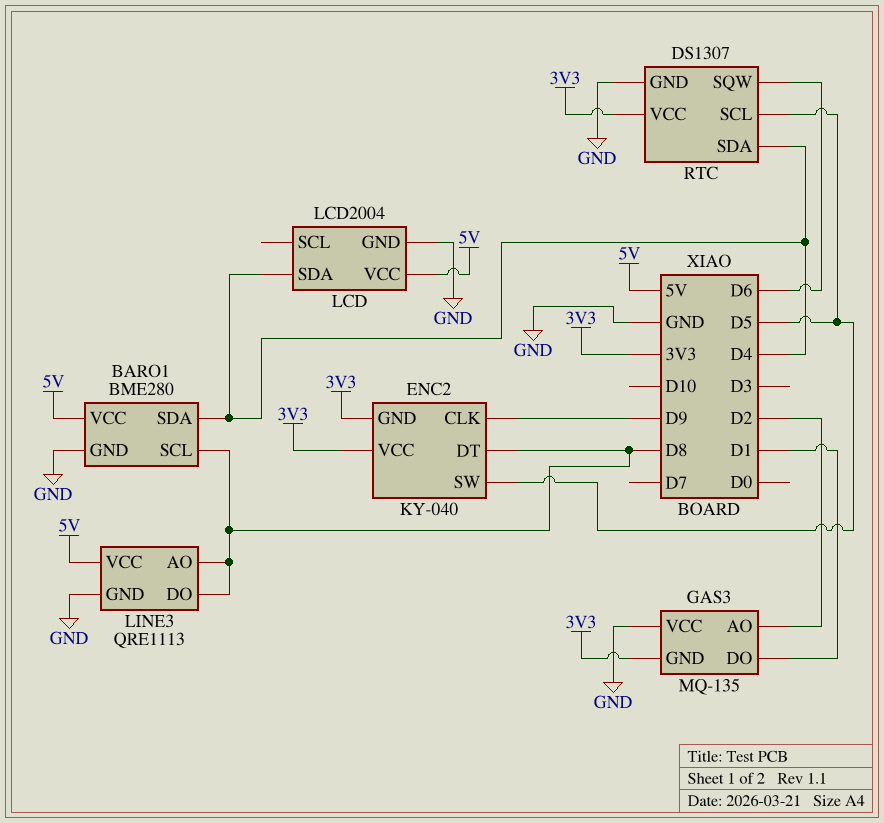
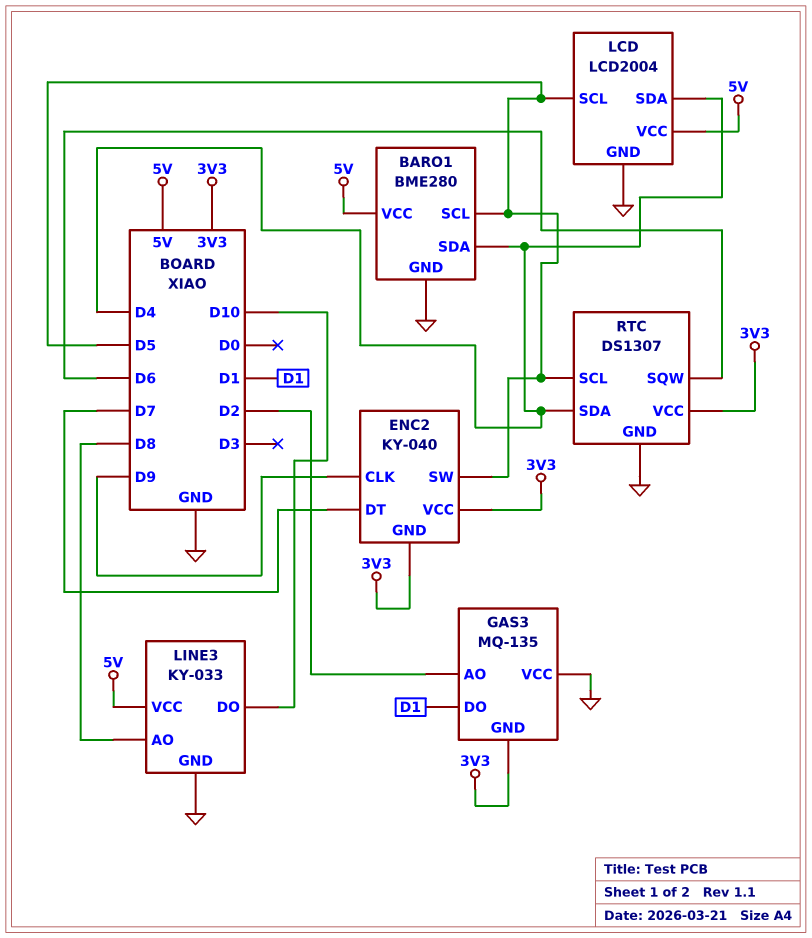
BARO1 pin SCL: D8 -> D5
ENC2 pin DT: D8 -> D7
LCD pin SCL: none -> D5
LINE3: QRE1113 -> KY-033
LINE3 pin DO: D8 -> D10

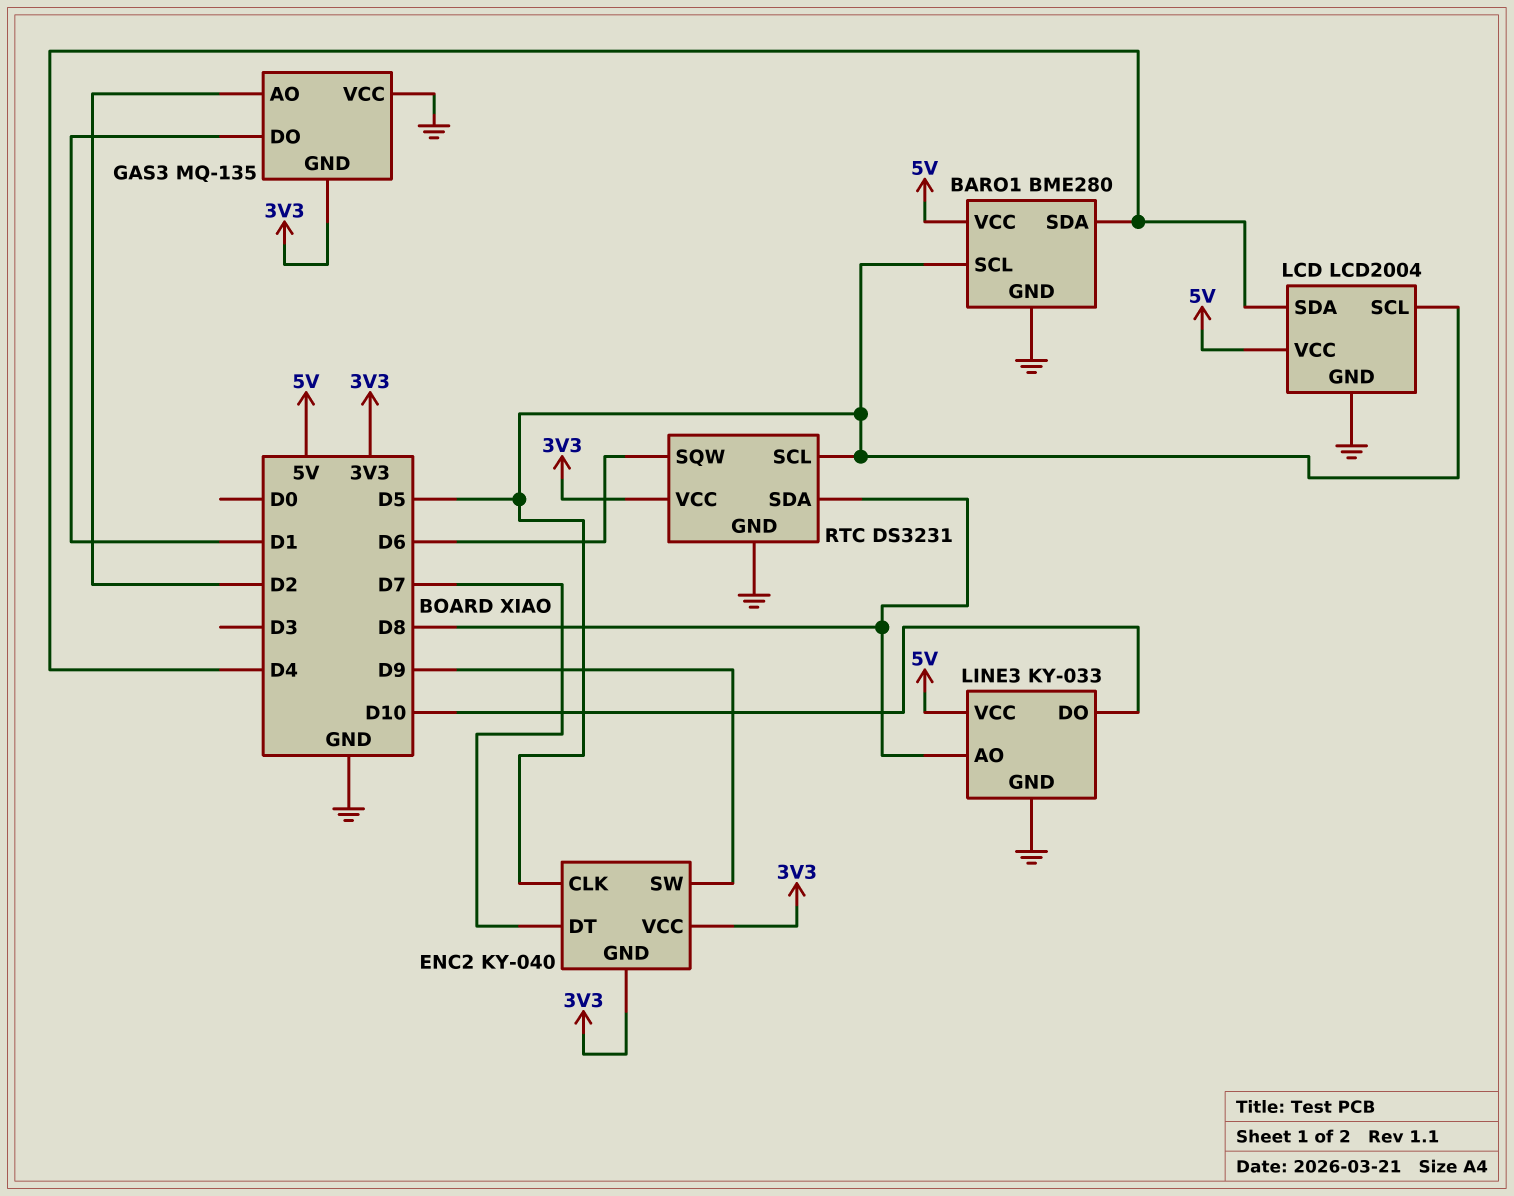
ENC2 pin CLK: D9 -> D5
ENC2 pin SW: D5 -> D9
RTC: DS1307 -> DS3231
RTC pin SDA: D4 -> D8

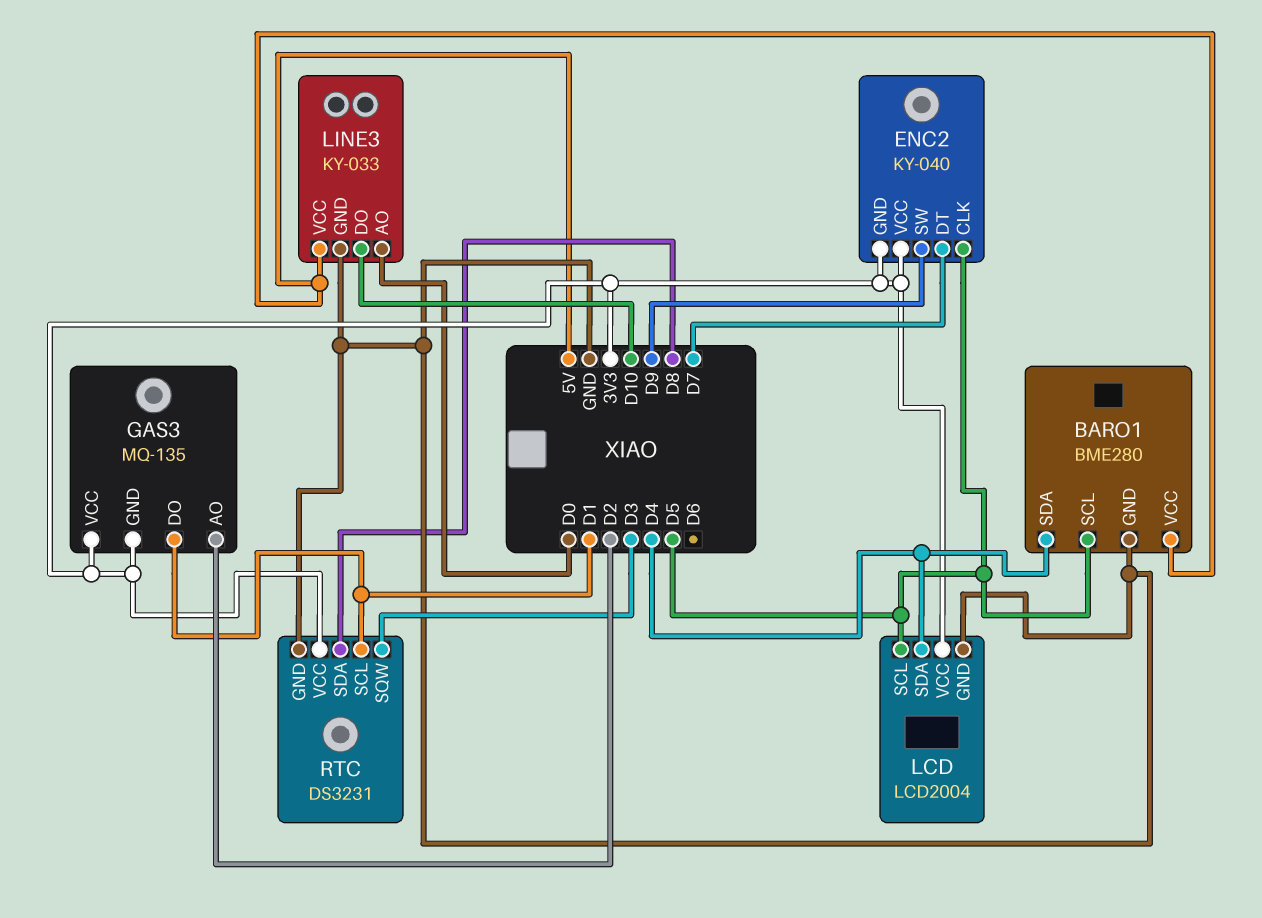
GAS3 pin VCC: GND -> 3V3
LCD pin VCC: 5V -> 3V3
LINE3 pin AO: D8 -> D0
RTC pin SCL: D5 -> D1
RTC pin SQW: D6 -> D3

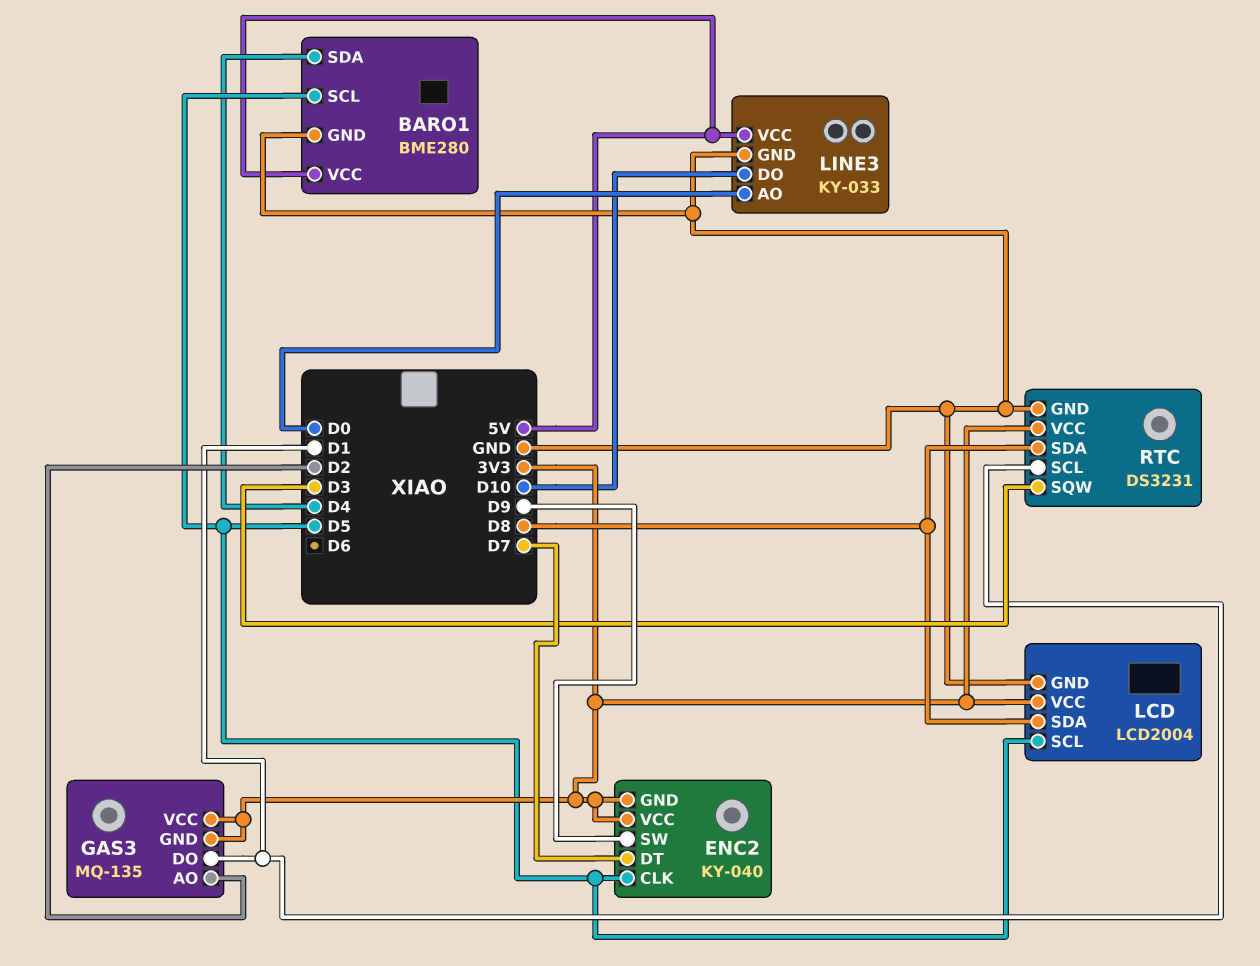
LCD pin SDA: D4 -> D8

